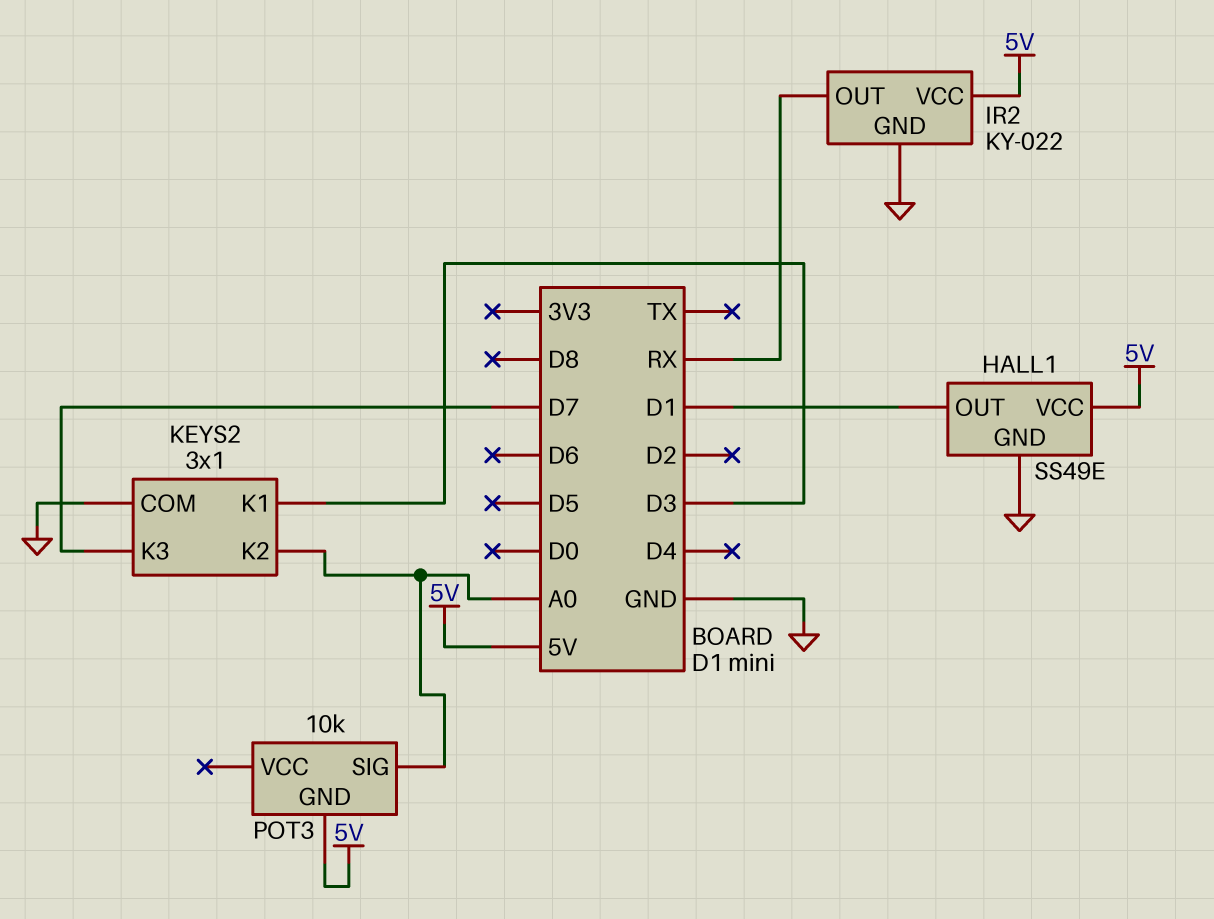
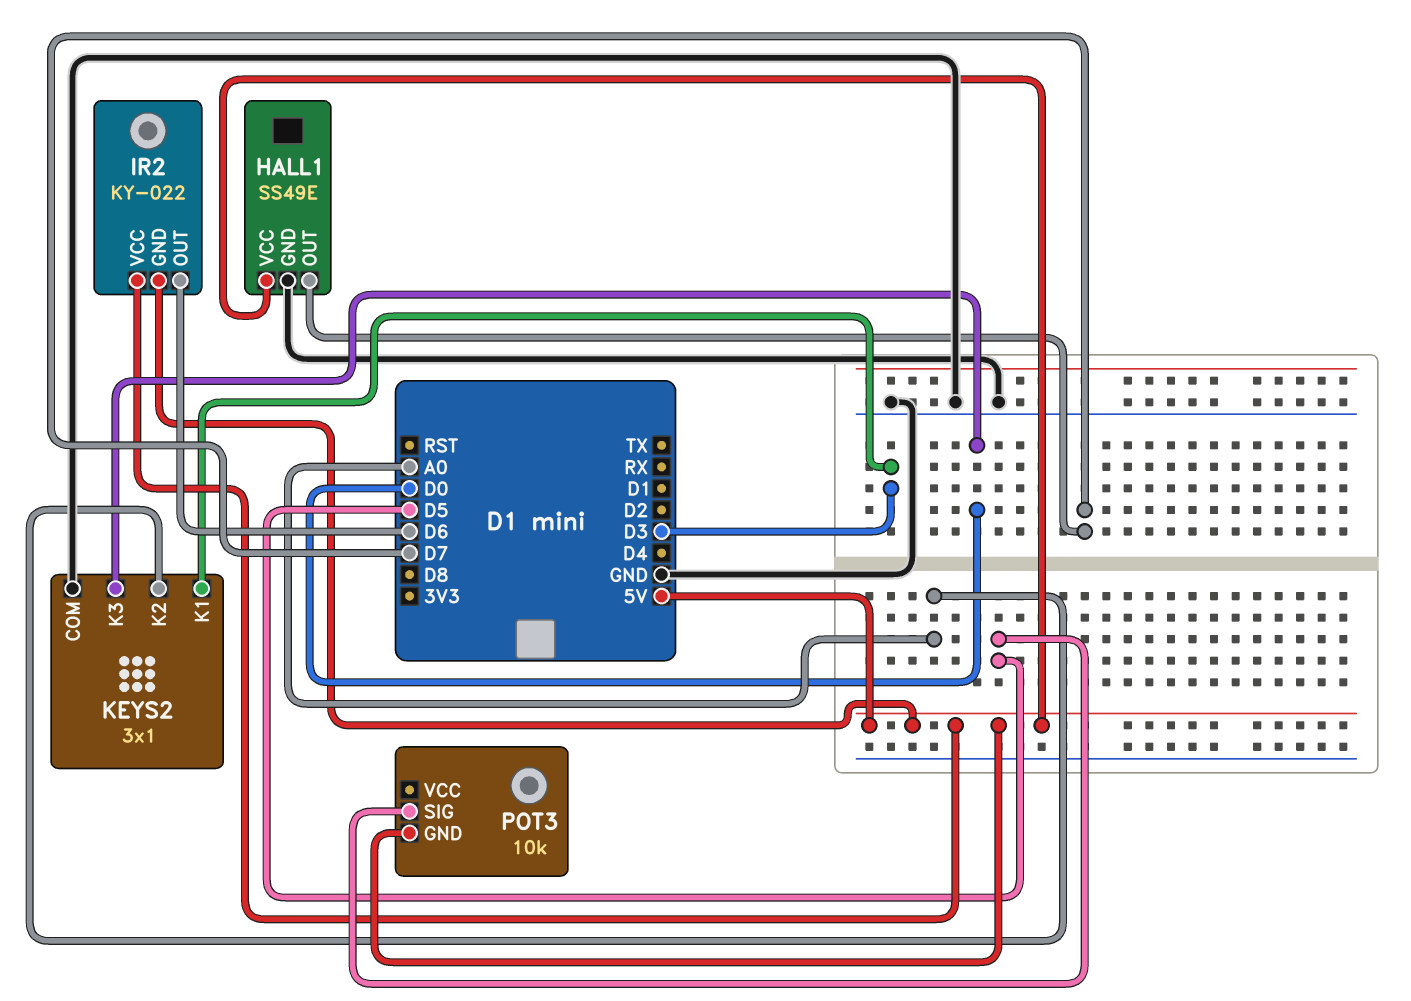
HALL1 pin OUT: D1 -> D7
IR2 pin GND: GND -> 5V
IR2 pin OUT: RX -> D6
KEYS2 pin K3: D7 -> D0
POT3 pin SIG: A0 -> D5

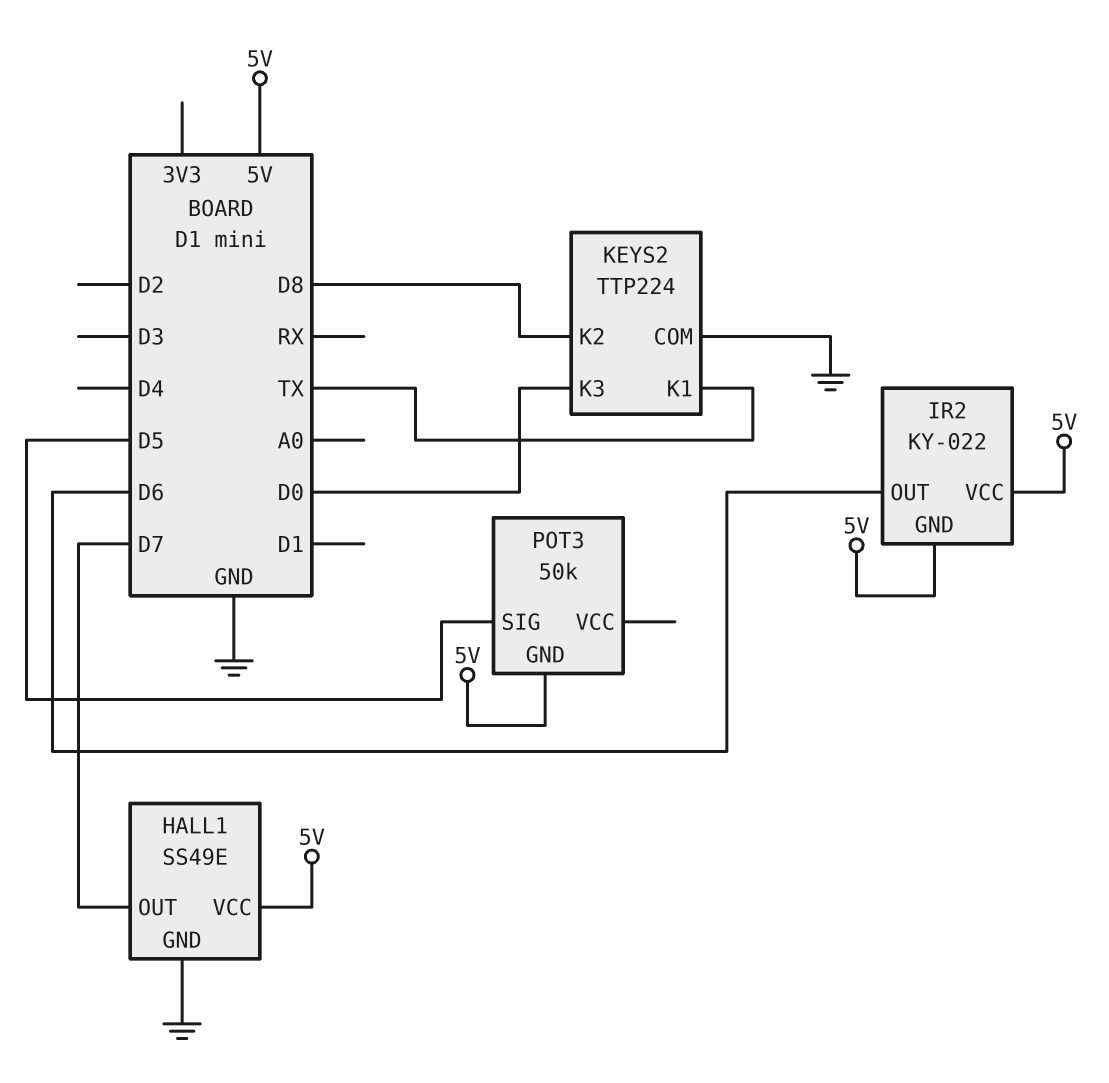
KEYS2: 3x1 -> TTP224
KEYS2 pin K1: D3 -> TX
KEYS2 pin K2: A0 -> D8
POT3: 10k -> 50k

